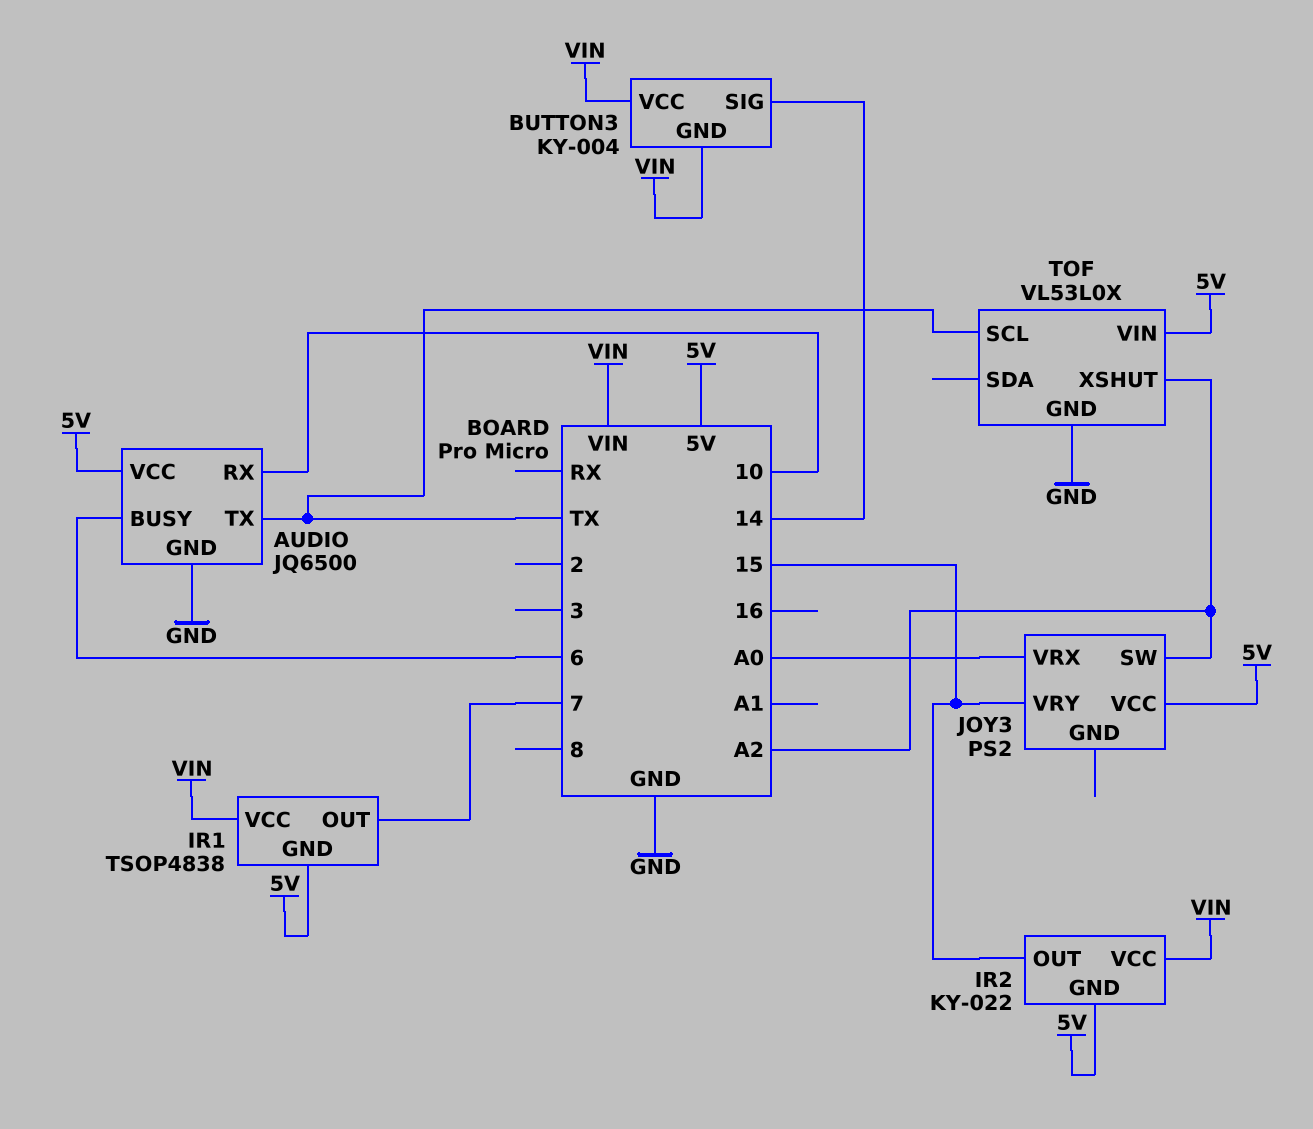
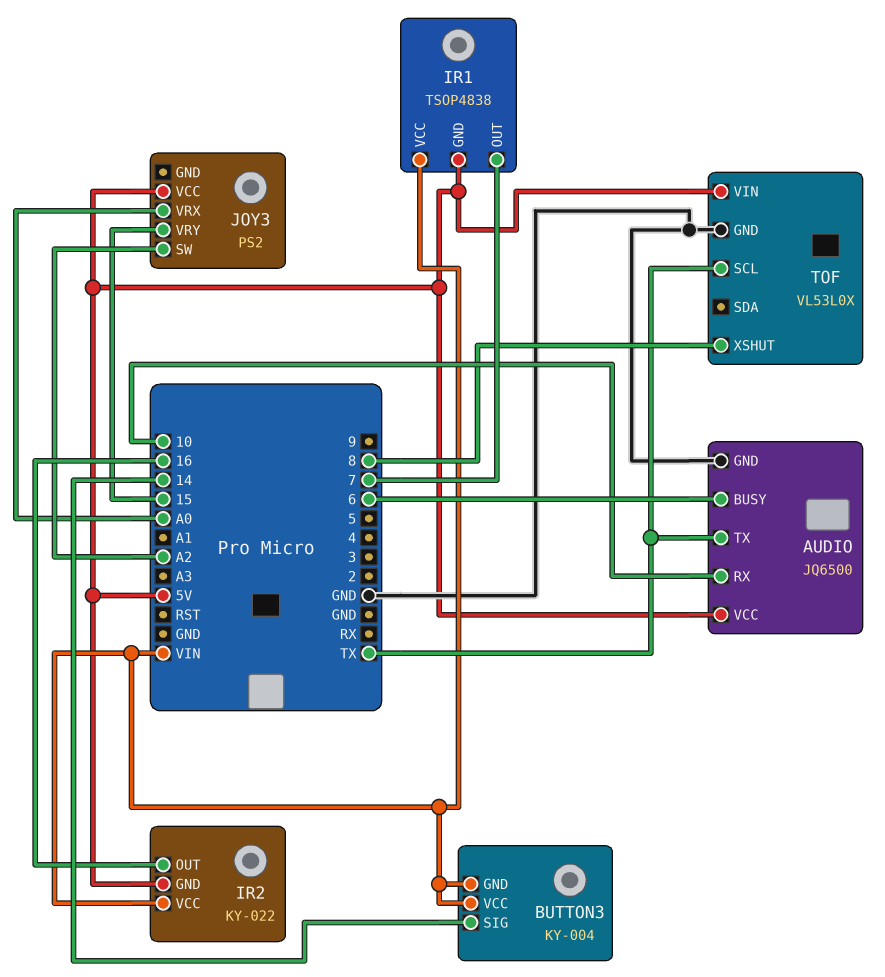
IR2 pin OUT: 15 -> 16
TOF pin XSHUT: A2 -> 8

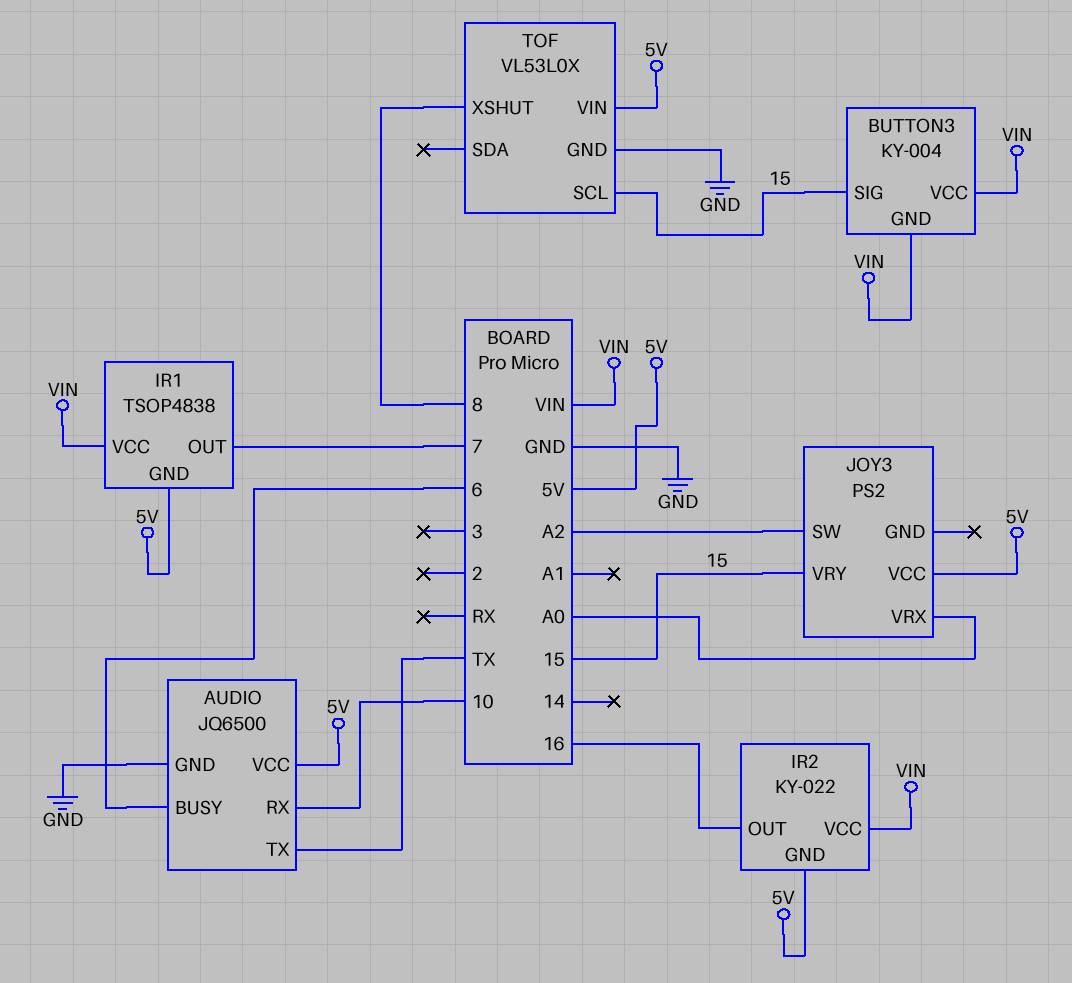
BUTTON3 pin SIG: 14 -> 15
TOF pin SCL: TX -> 15

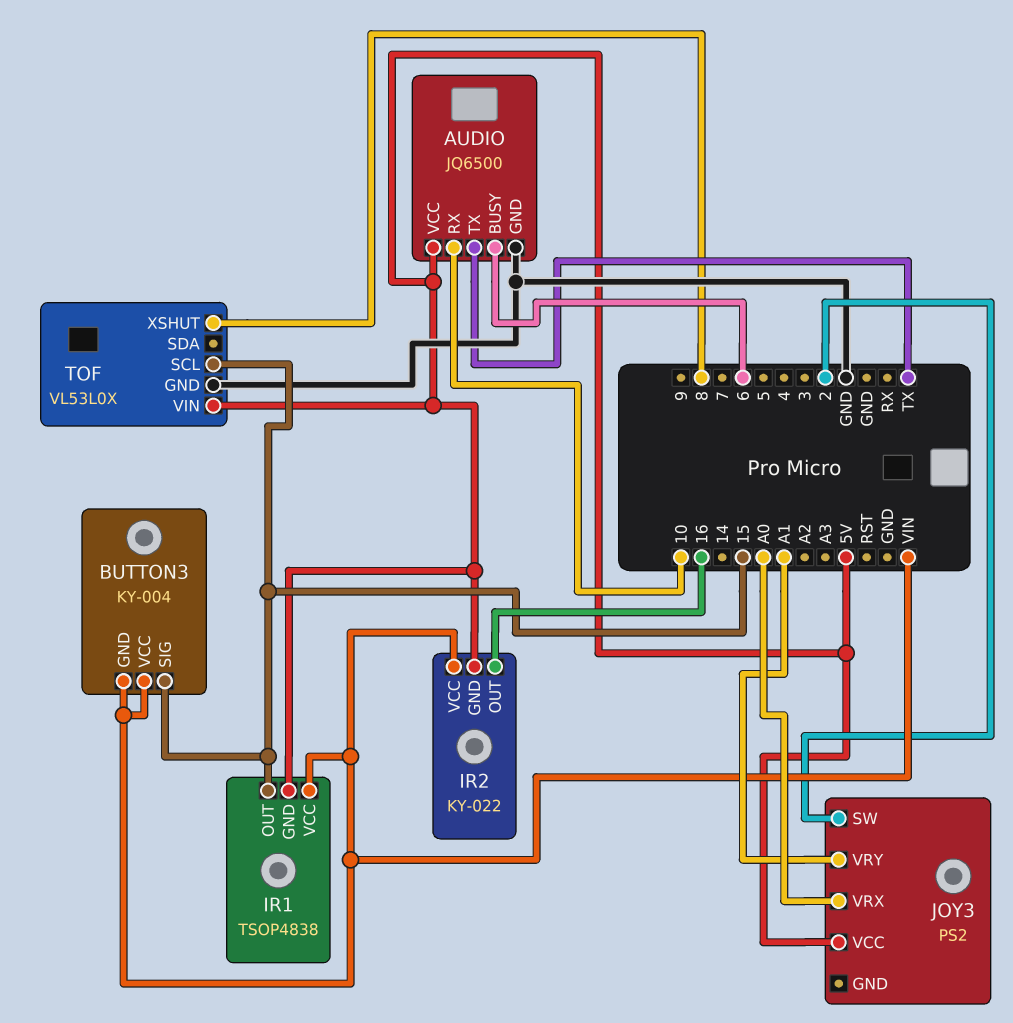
IR1 pin OUT: 7 -> 15
JOY3 pin SW: A2 -> 2
JOY3 pin VRY: 15 -> A1

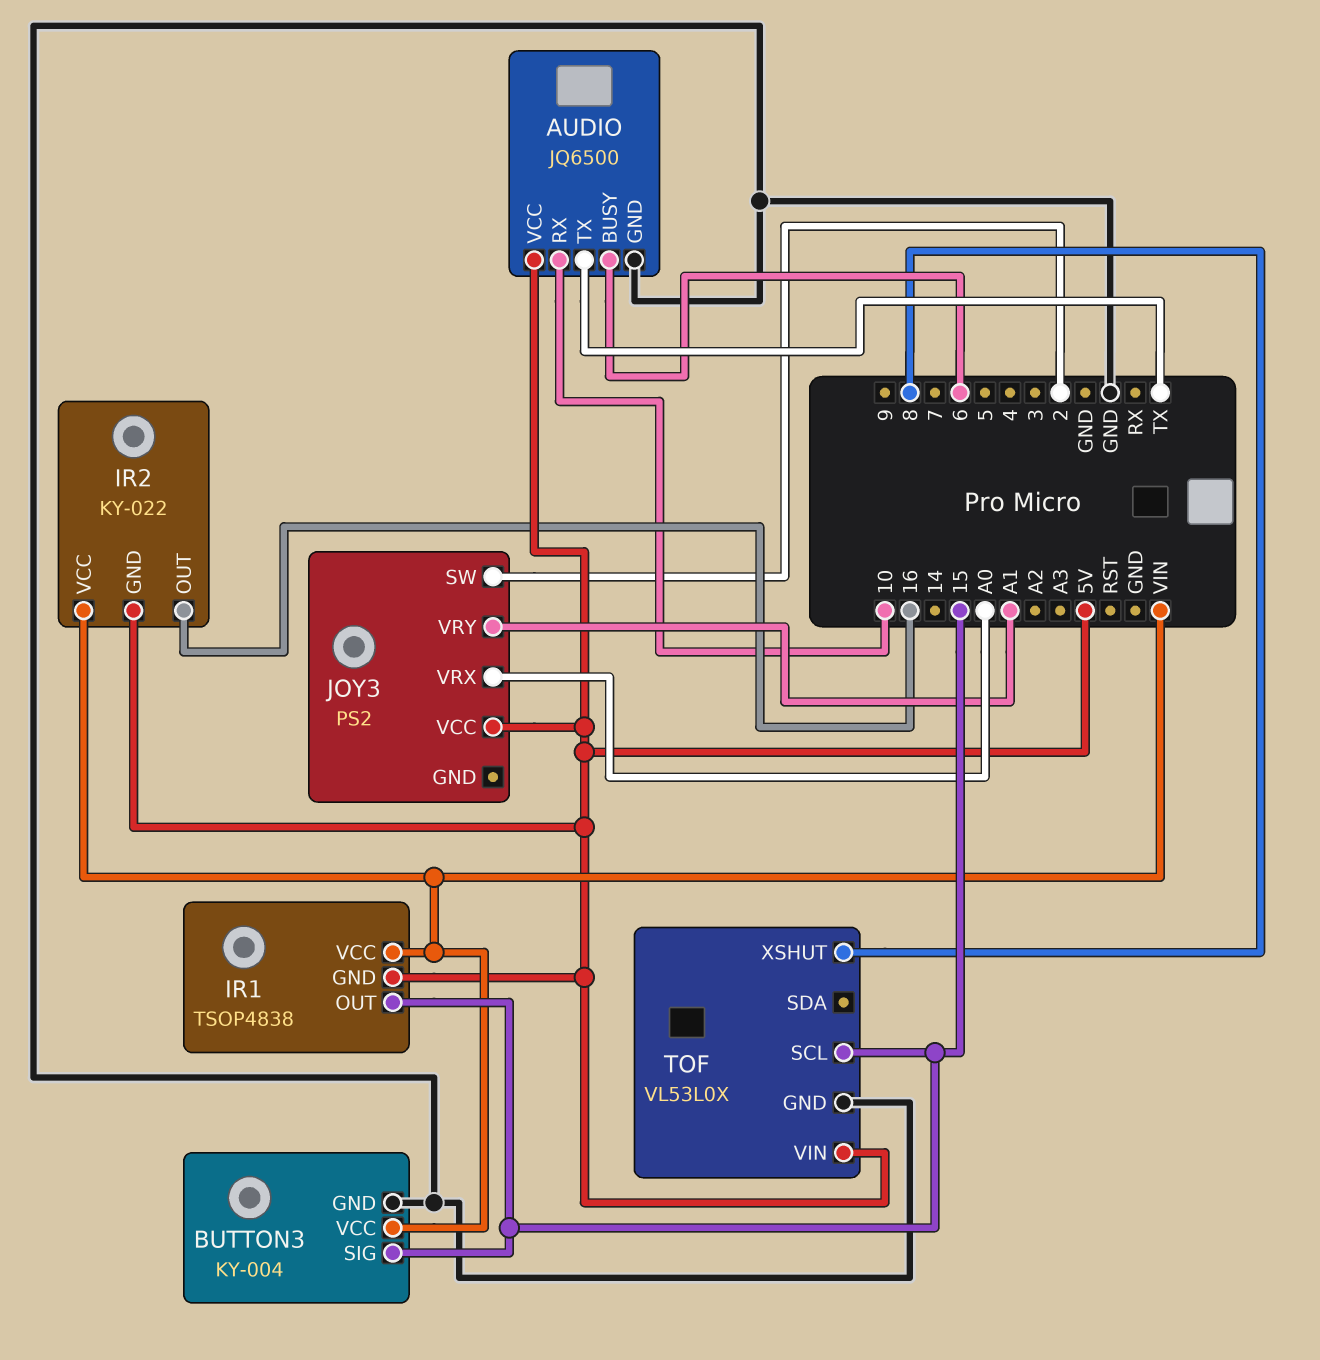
BUTTON3 pin GND: VIN -> GND

